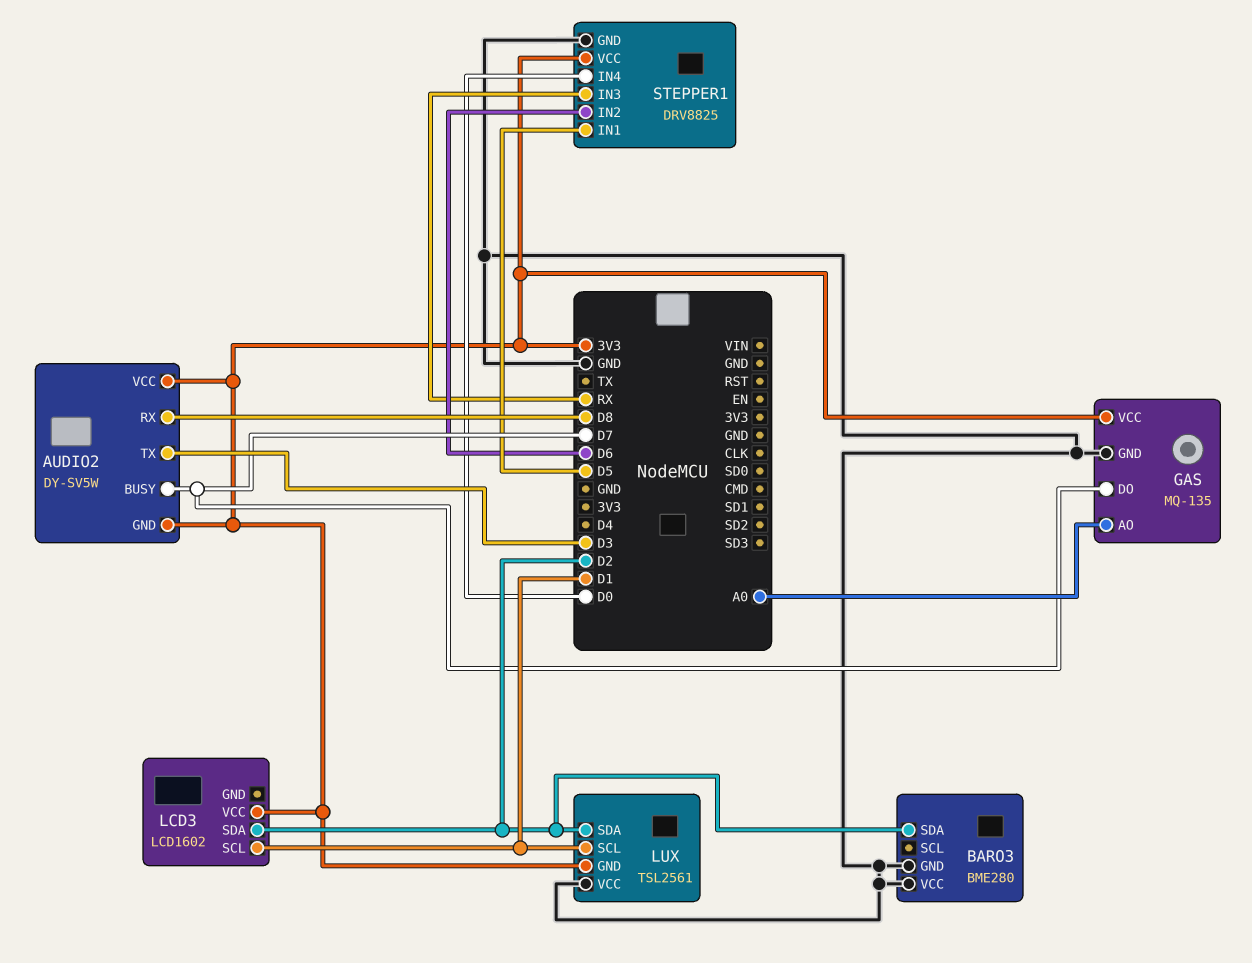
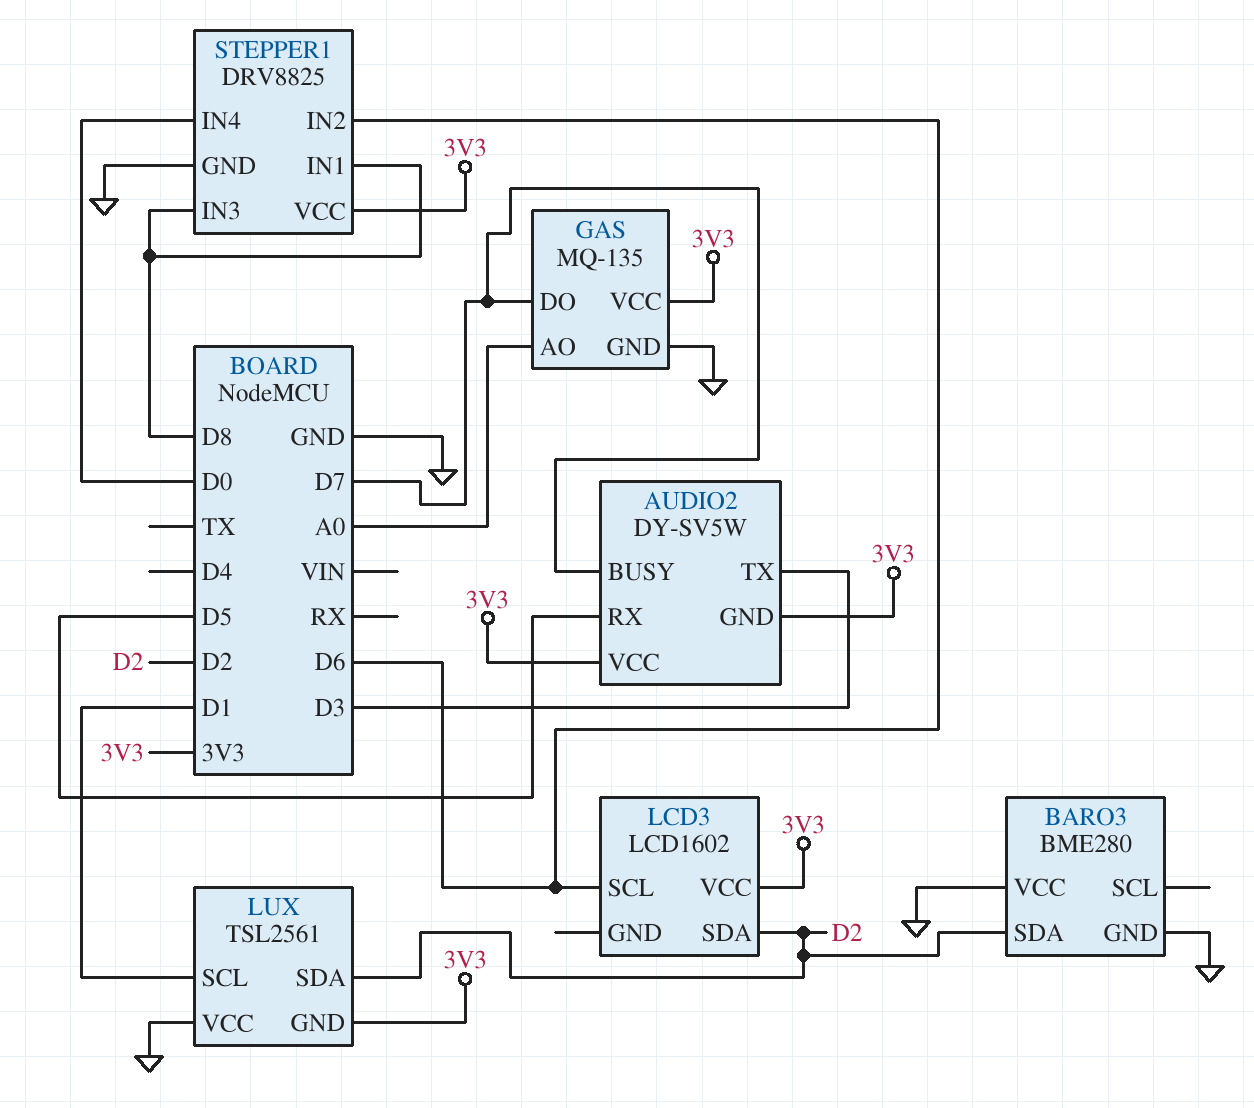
AUDIO2 pin RX: D8 -> D5
LCD3 pin SCL: D1 -> D6
STEPPER1 pin IN1: D5 -> D8
STEPPER1 pin IN3: RX -> D8

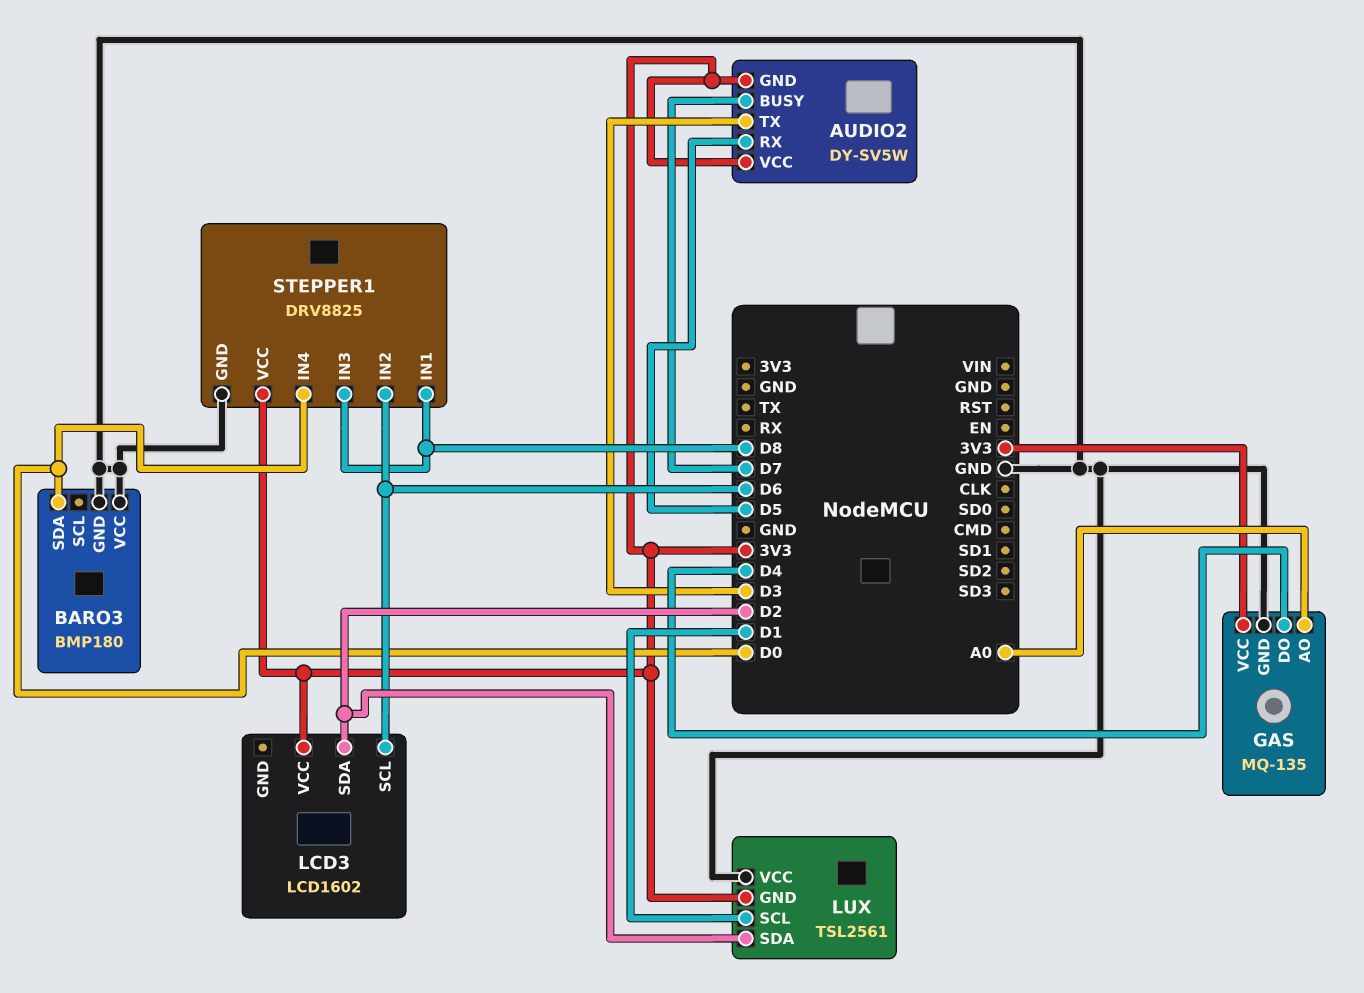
BARO3: BME280 -> BMP180
BARO3 pin SDA: D2 -> D0
GAS pin DO: D7 -> D4

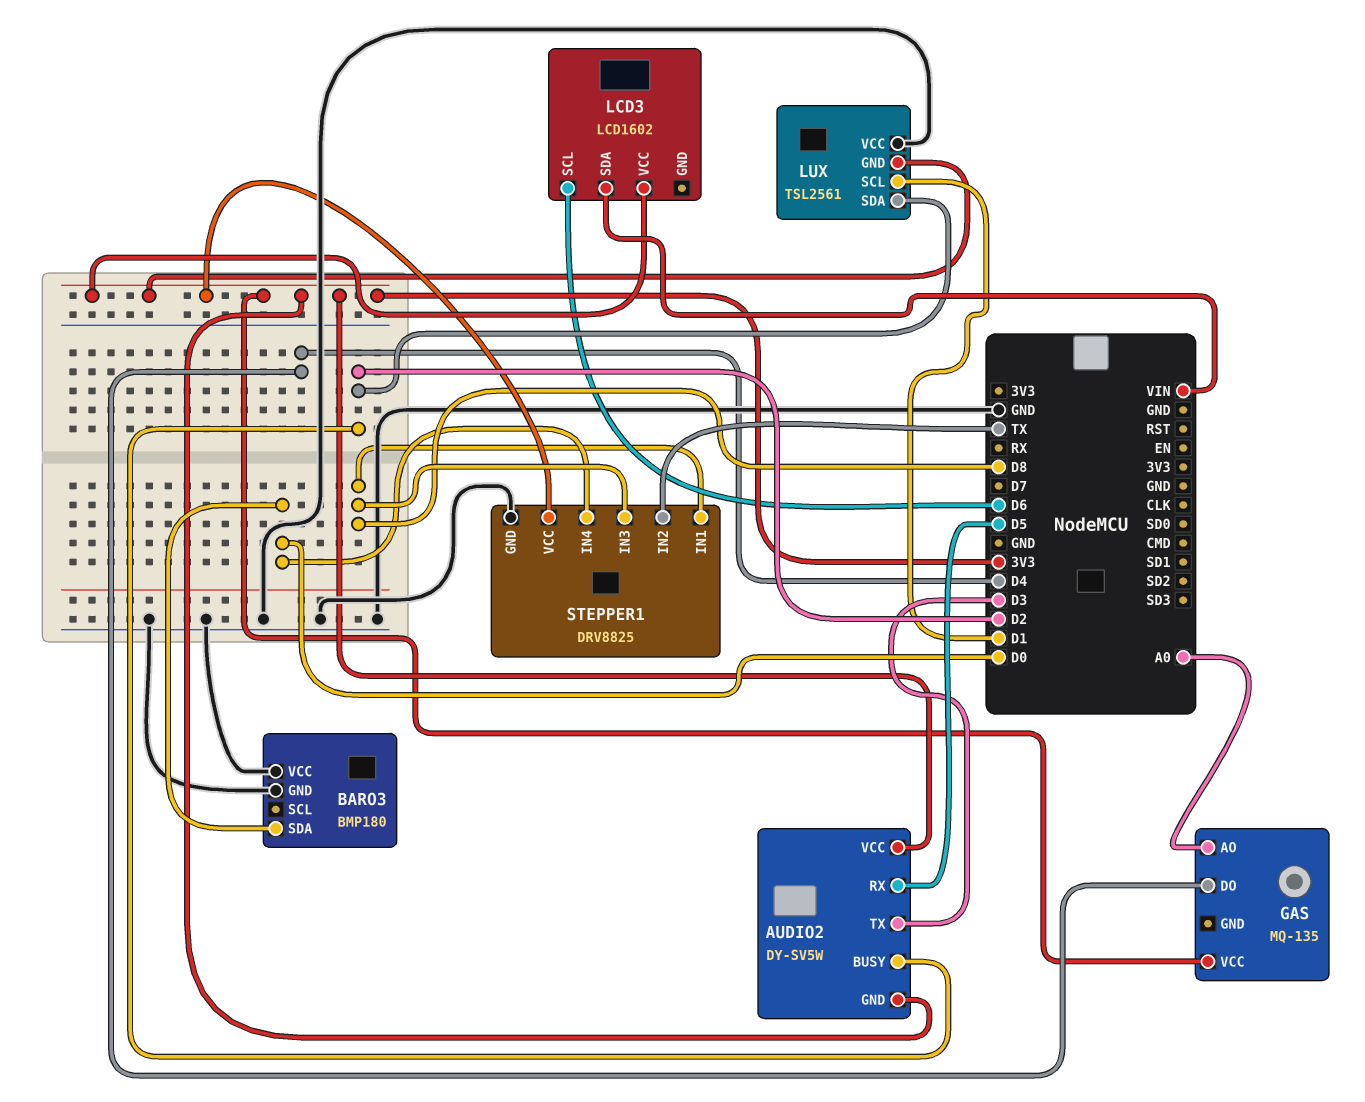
AUDIO2 pin BUSY: D7 -> D2
GAS pin GND: GND -> none
LCD3 pin SDA: D2 -> VIN
STEPPER1 pin IN2: D6 -> TX

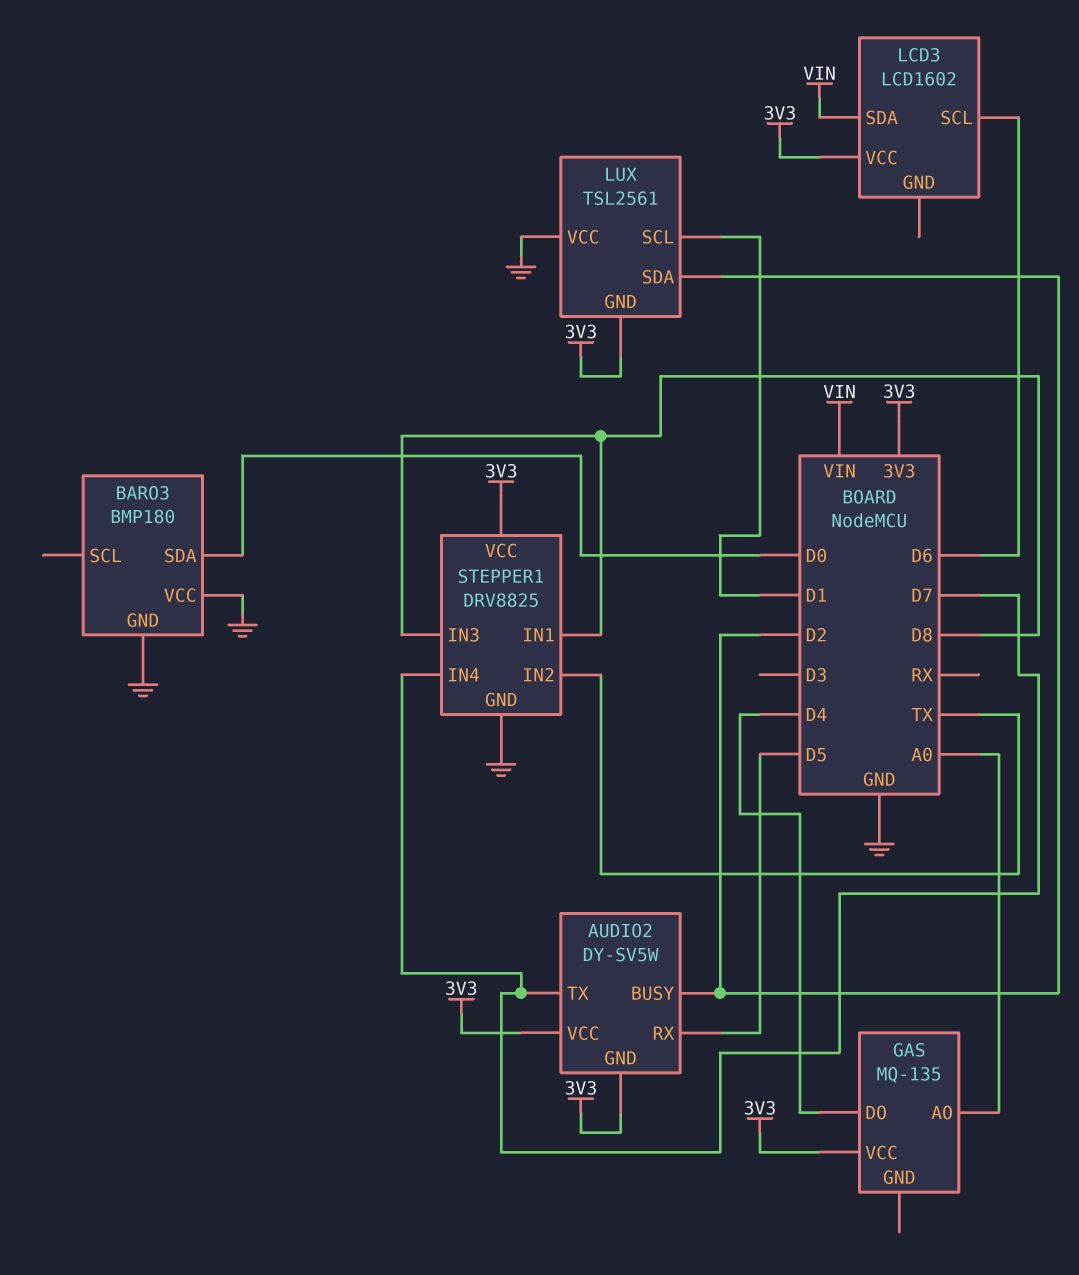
AUDIO2 pin TX: D3 -> D7
STEPPER1 pin IN4: D0 -> D7

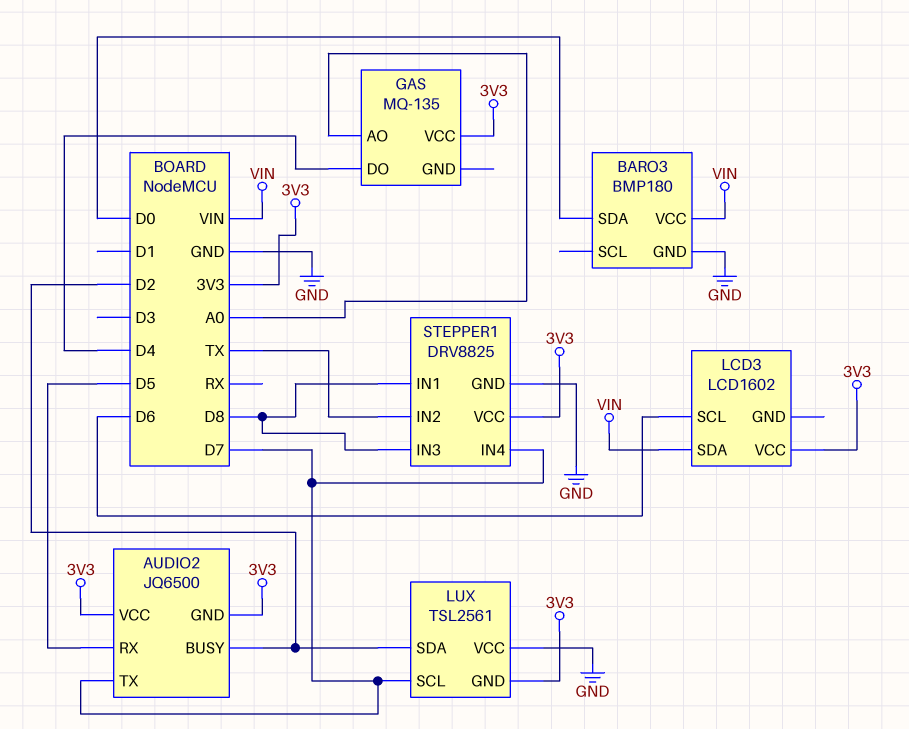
AUDIO2: DY-SV5W -> JQ6500
BARO3 pin VCC: GND -> VIN
LUX pin SCL: D1 -> D7

